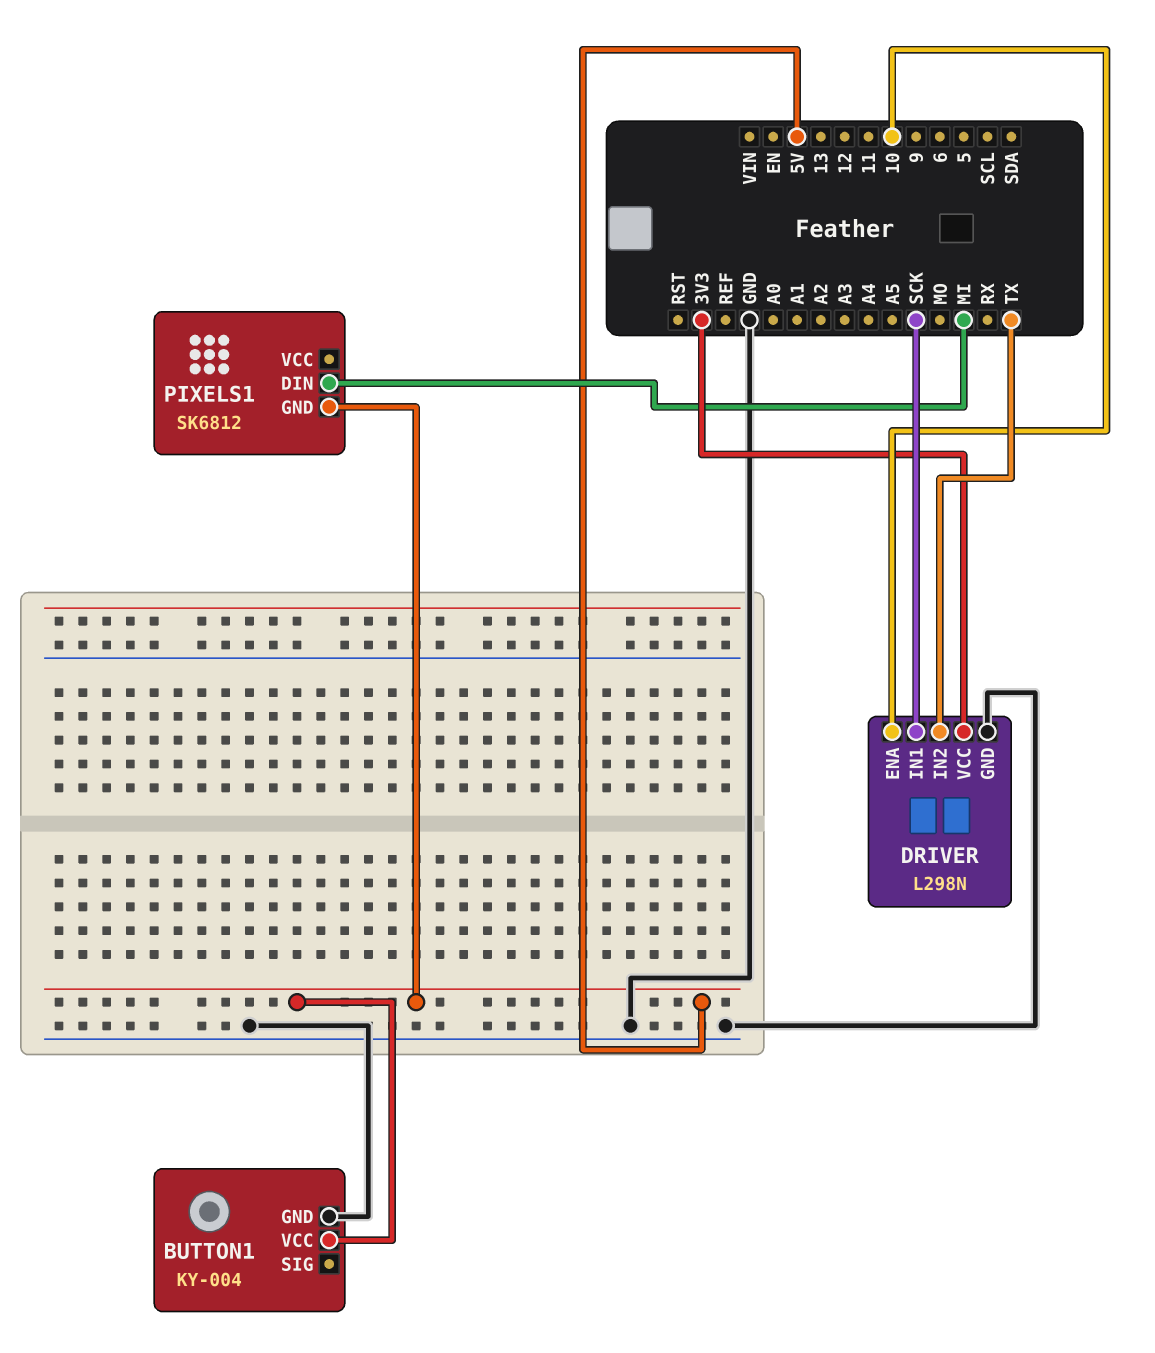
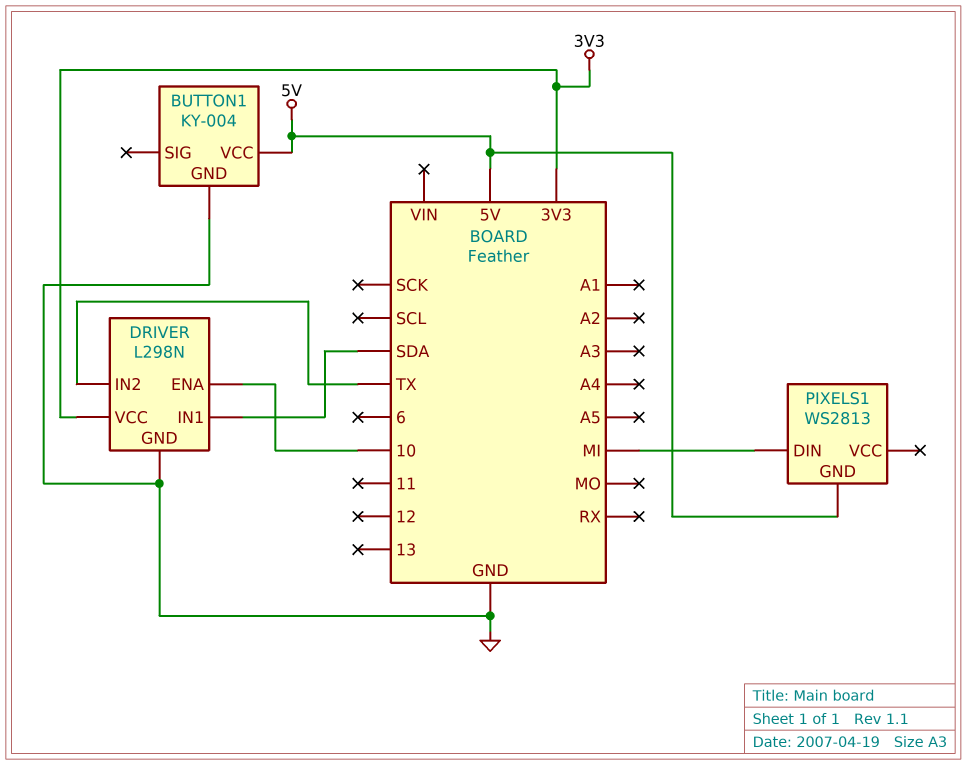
DRIVER pin IN1: SCK -> SDA
PIXELS1: SK6812 -> WS2813

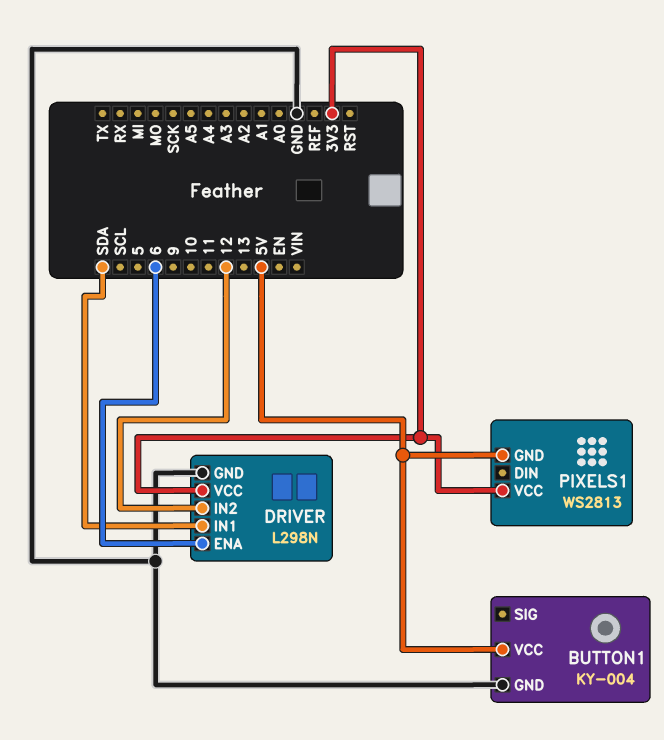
DRIVER pin ENA: 10 -> 6
DRIVER pin IN2: TX -> 12
PIXELS1 pin DIN: MI -> none
PIXELS1 pin VCC: none -> 3V3

